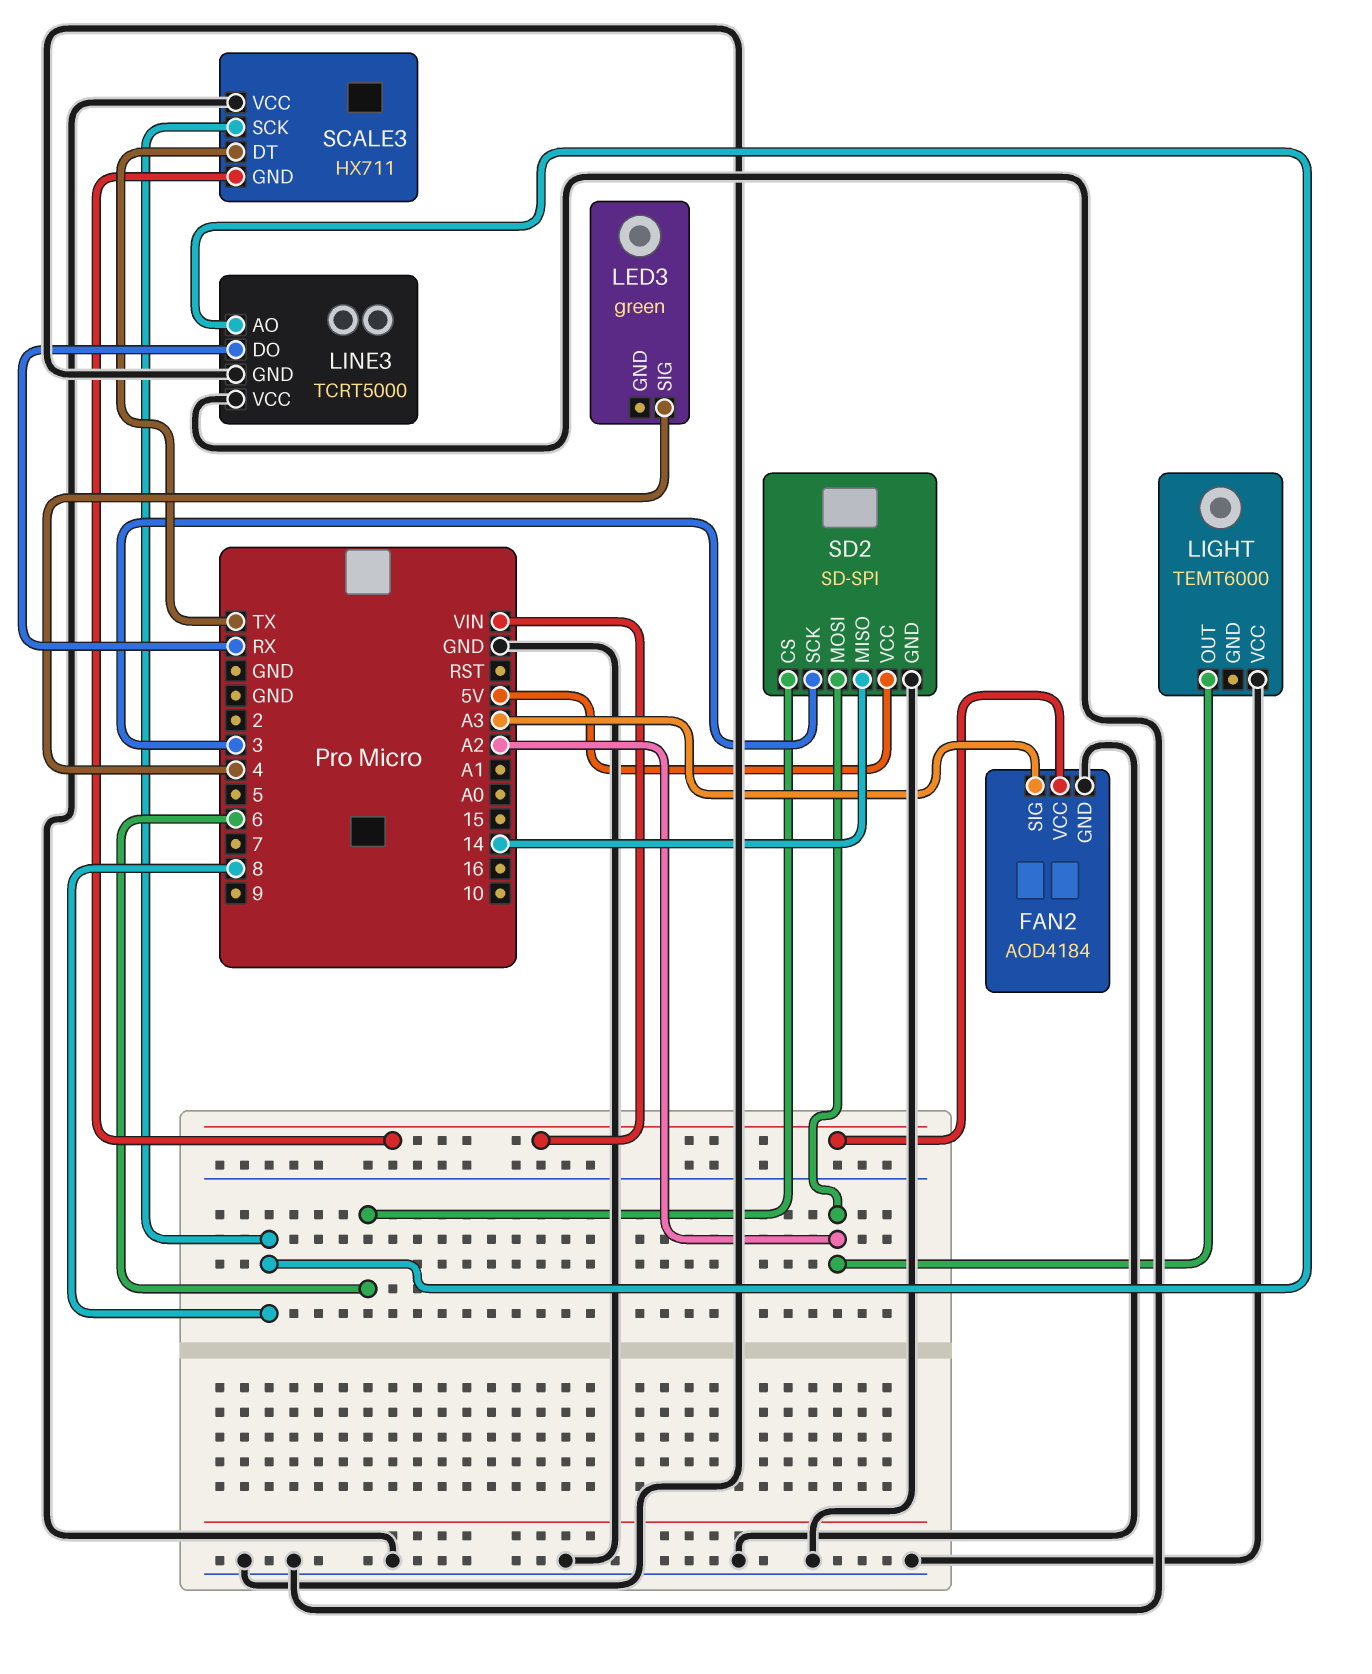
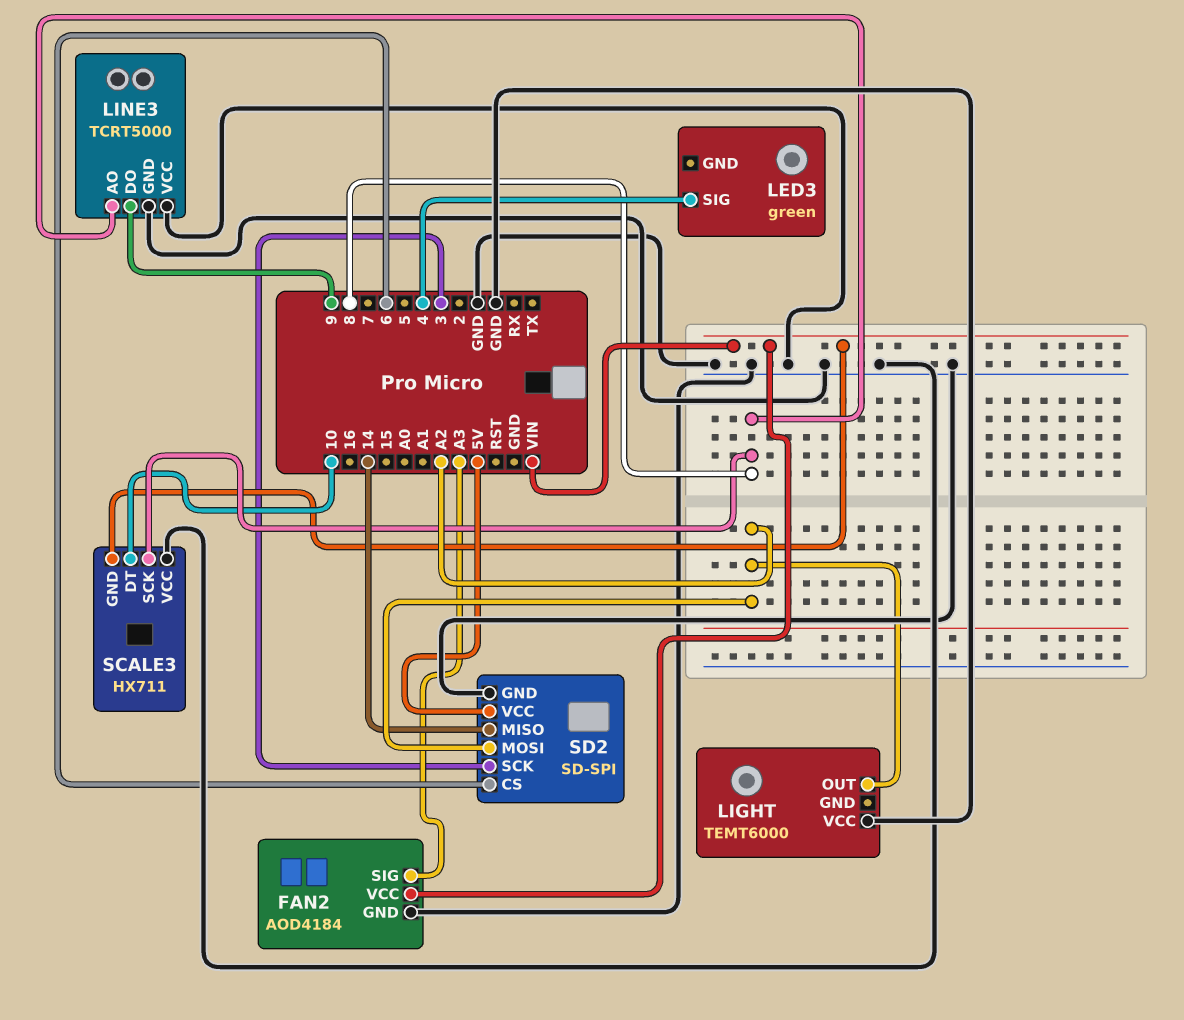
LINE3 pin DO: RX -> 9
SCALE3 pin DT: TX -> 10

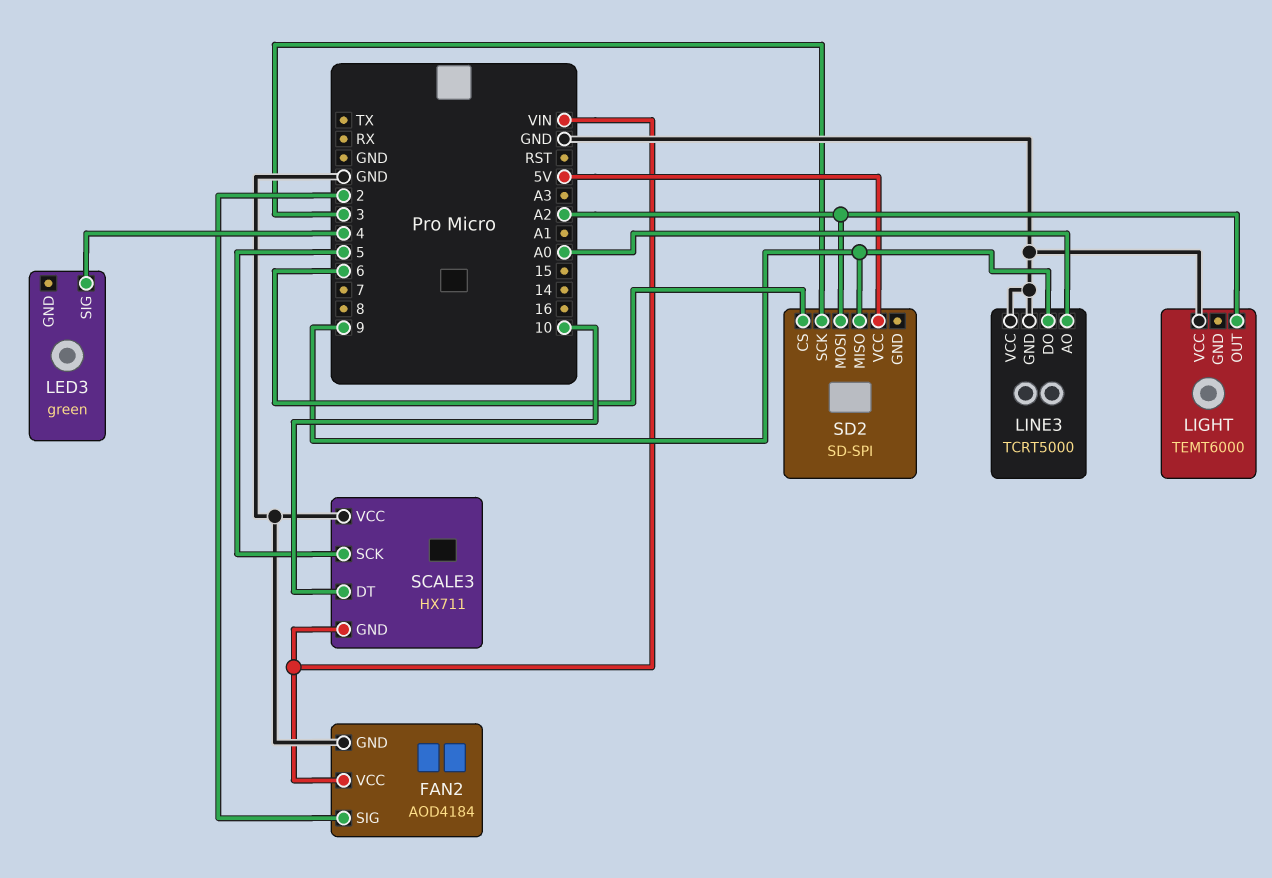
FAN2 pin SIG: A3 -> 2
LINE3 pin AO: 8 -> A0
SCALE3 pin SCK: 8 -> 5
SD2 pin GND: GND -> none
SD2 pin MISO: 14 -> 9

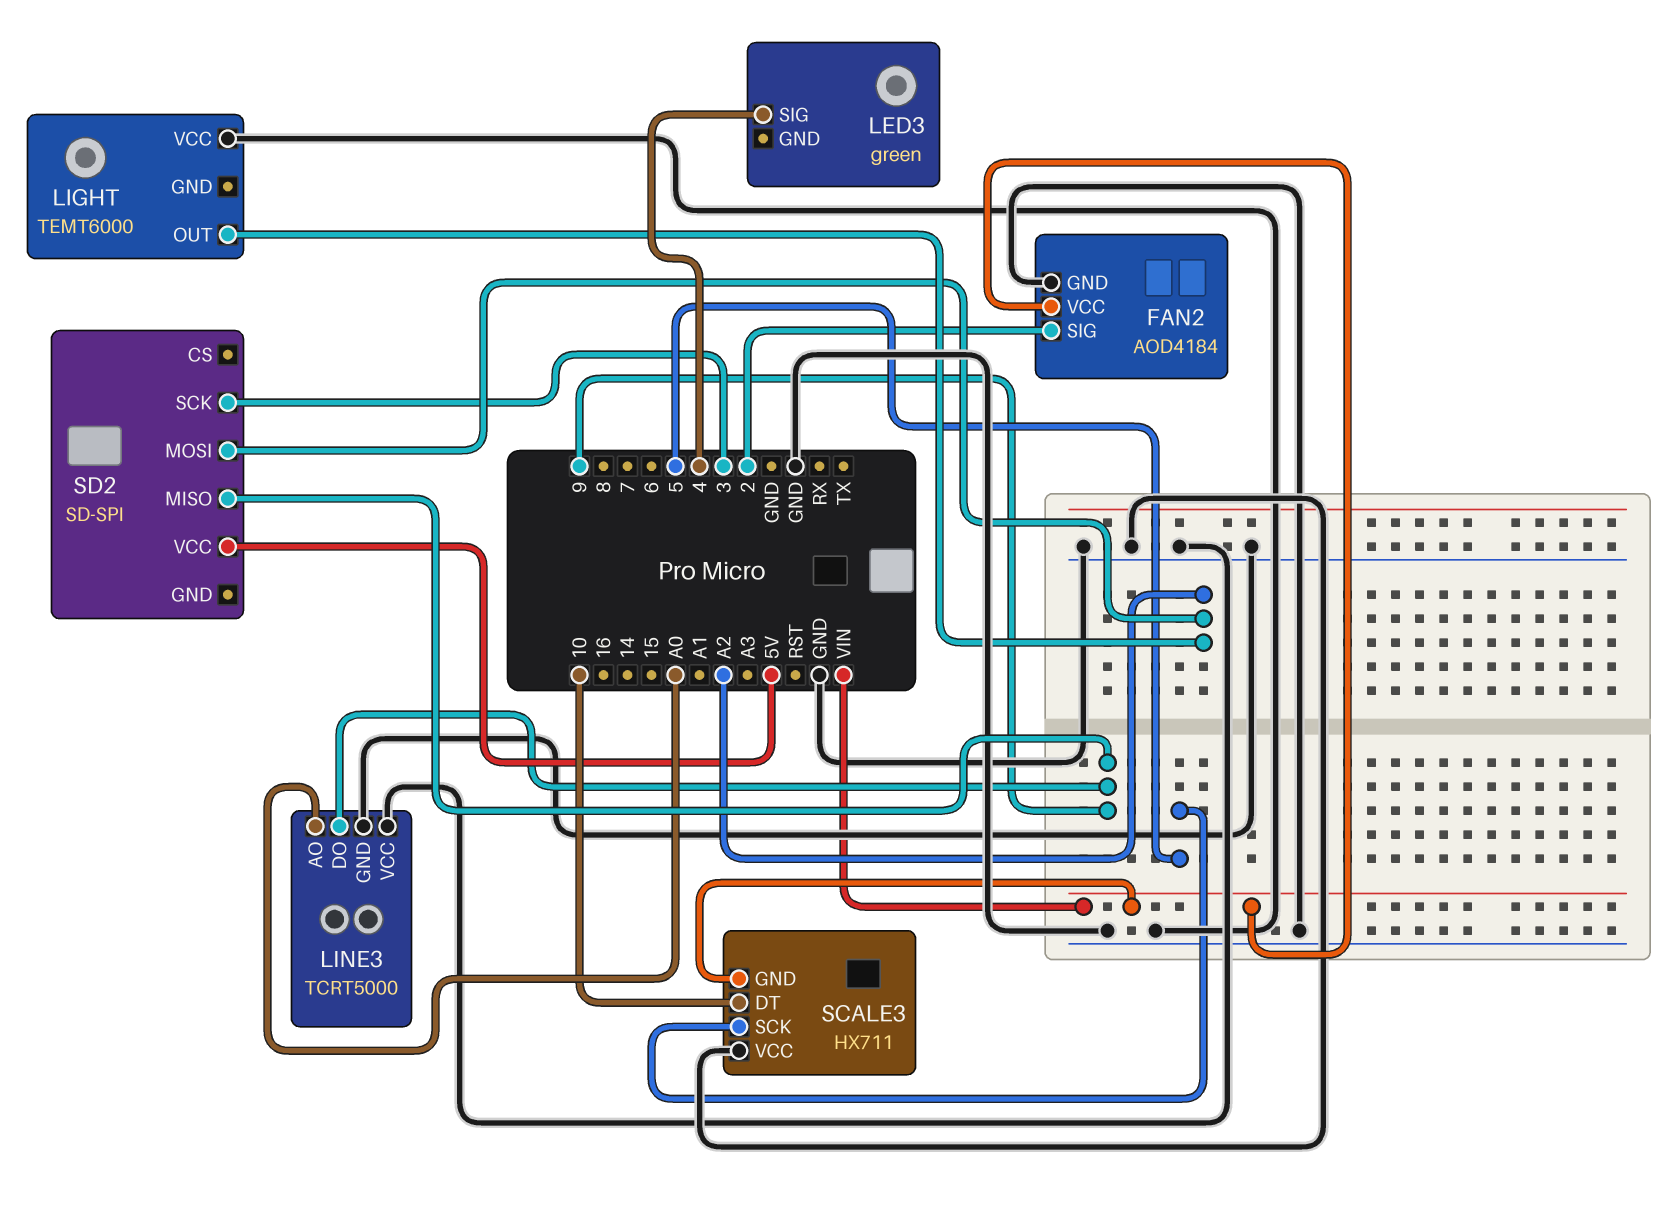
SD2 pin CS: 6 -> none

